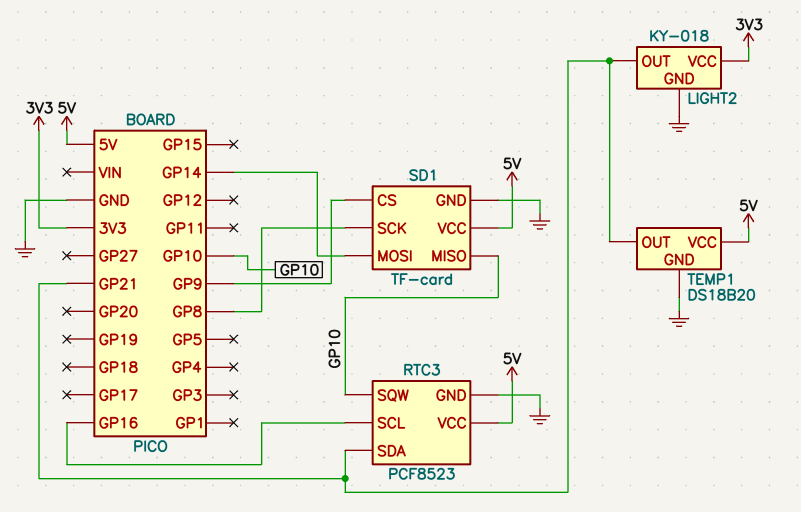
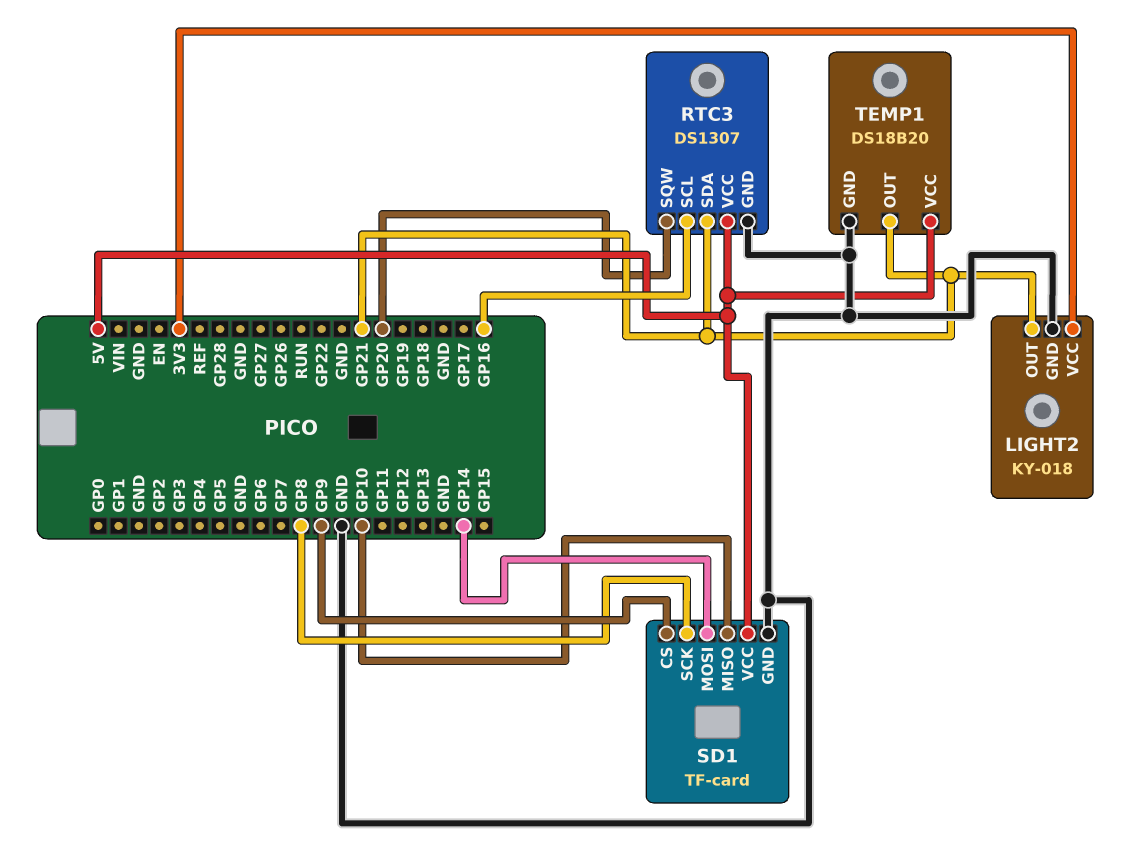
RTC3: PCF8523 -> DS1307
RTC3 pin SQW: GP10 -> GP20

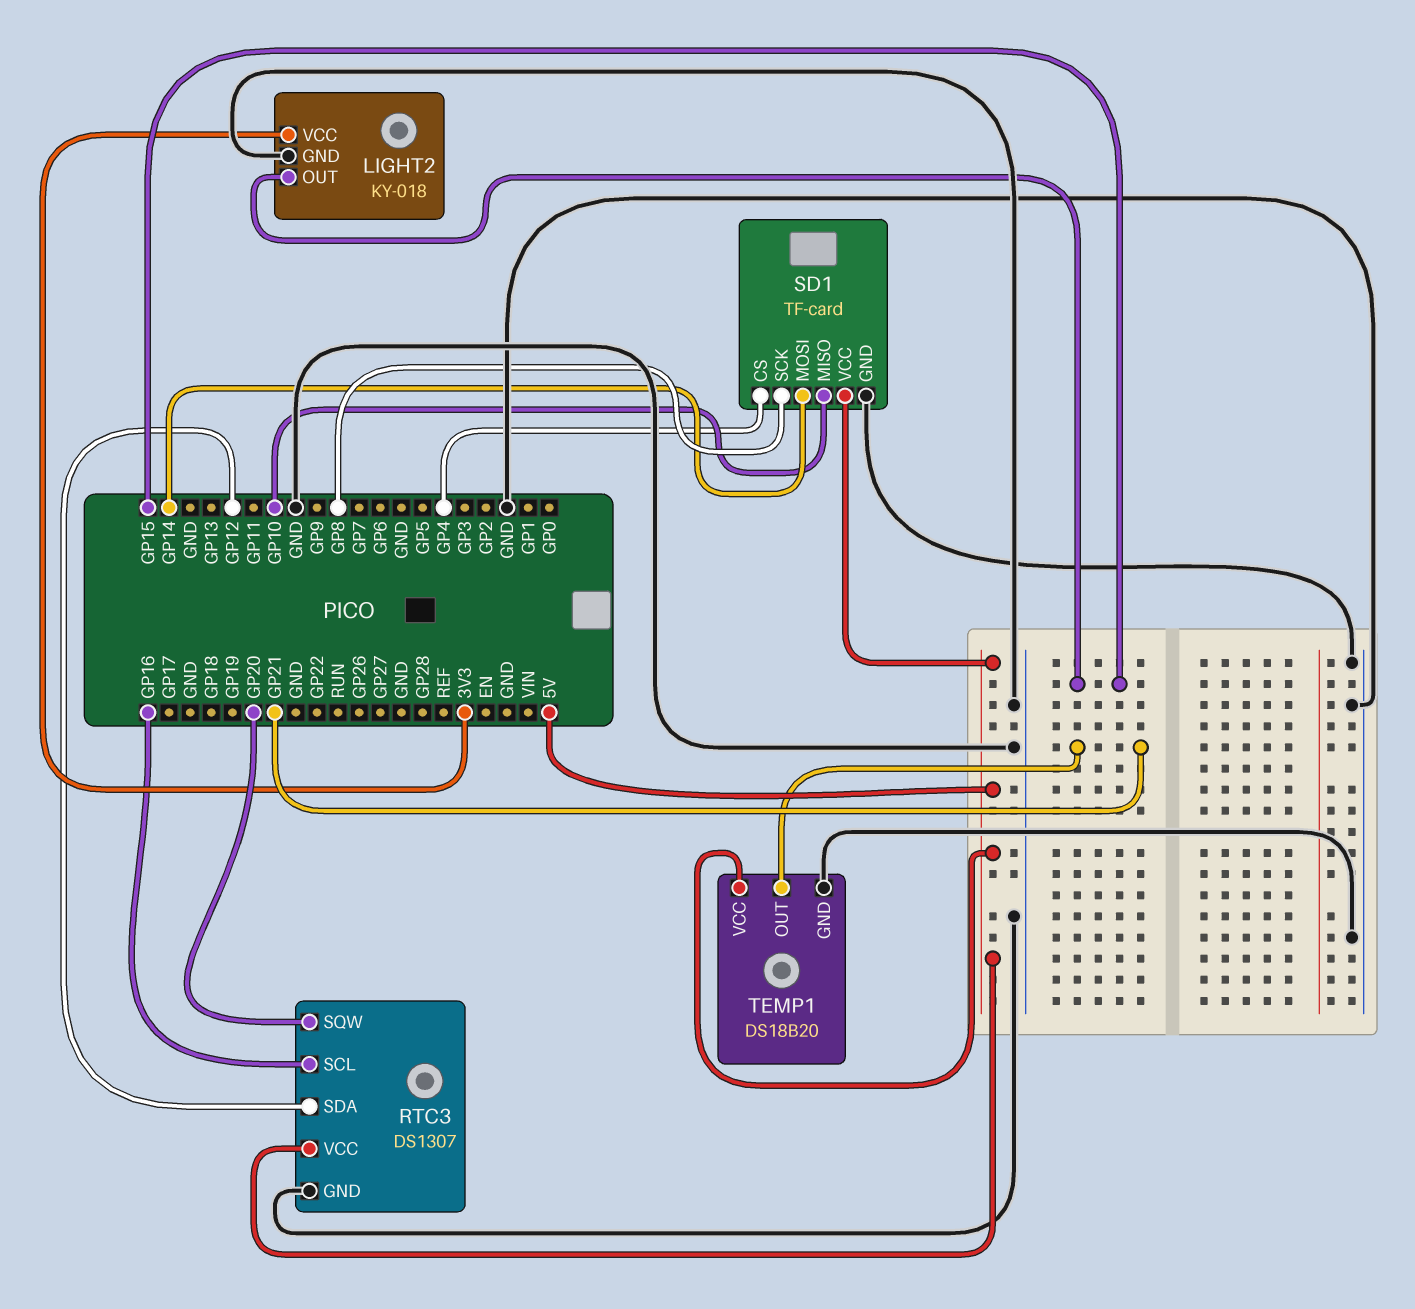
LIGHT2 pin OUT: GP21 -> GP15
RTC3 pin SDA: GP21 -> GP12
SD1 pin CS: GP9 -> GP4

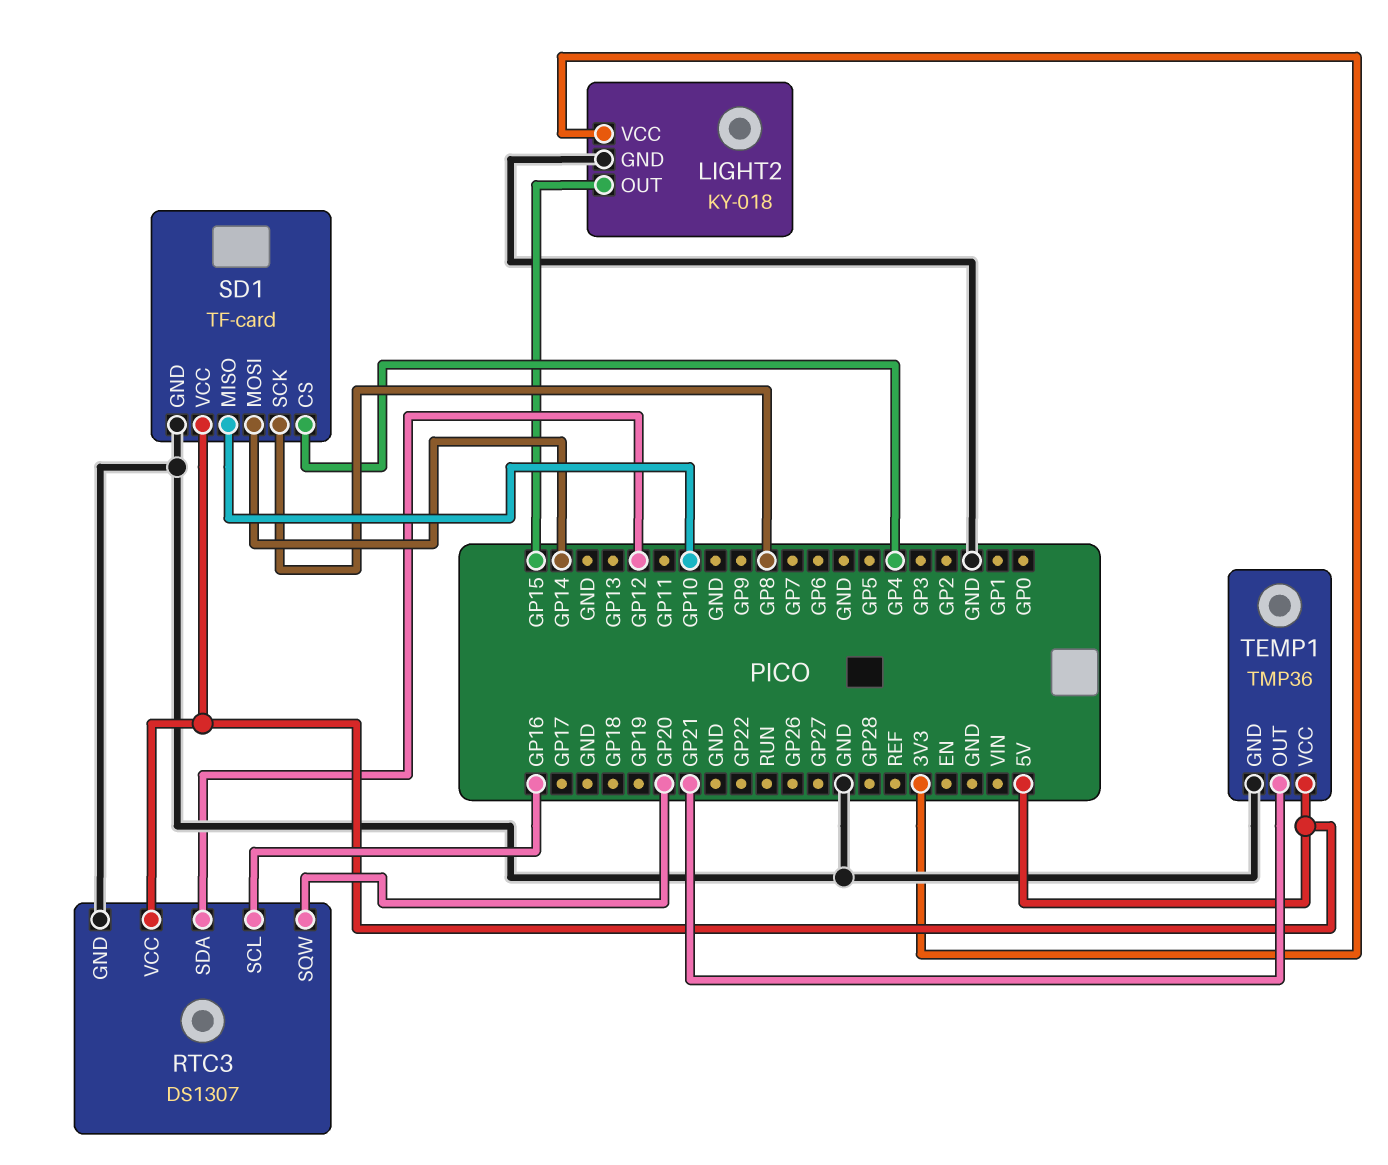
TEMP1: DS18B20 -> TMP36

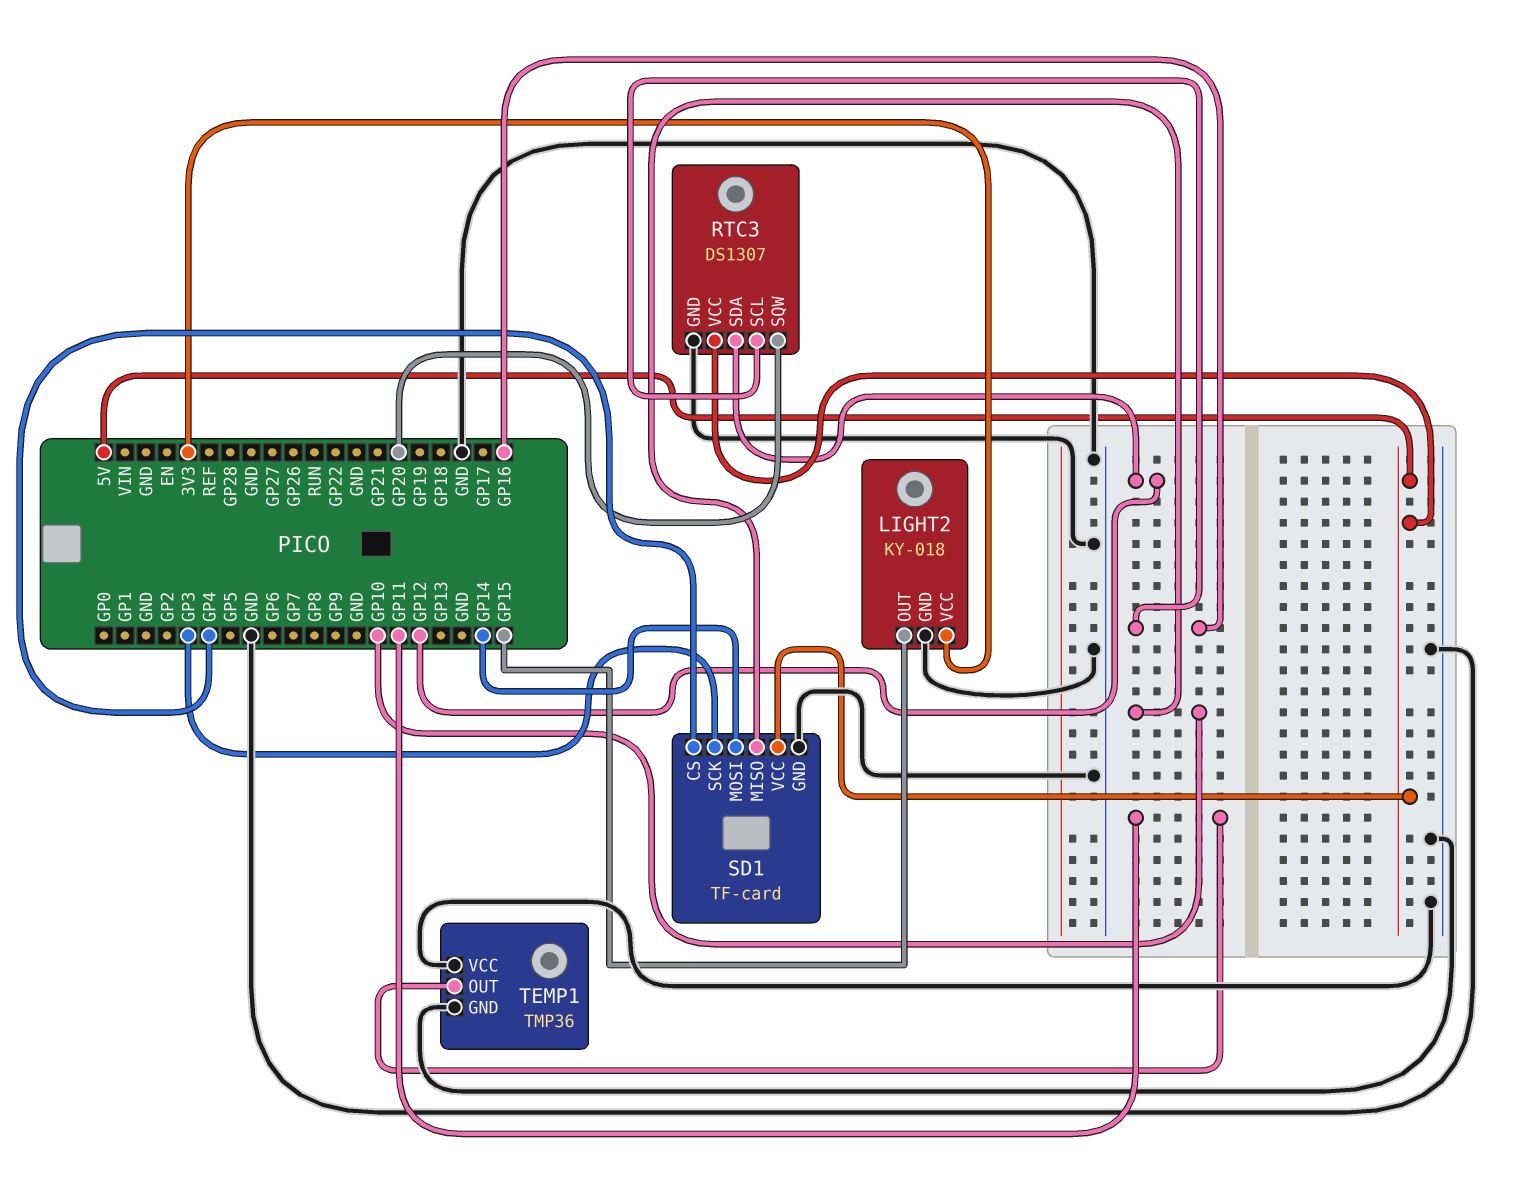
SD1 pin SCK: GP8 -> GP3
TEMP1 pin OUT: GP21 -> GP11
TEMP1 pin VCC: 5V -> GND

